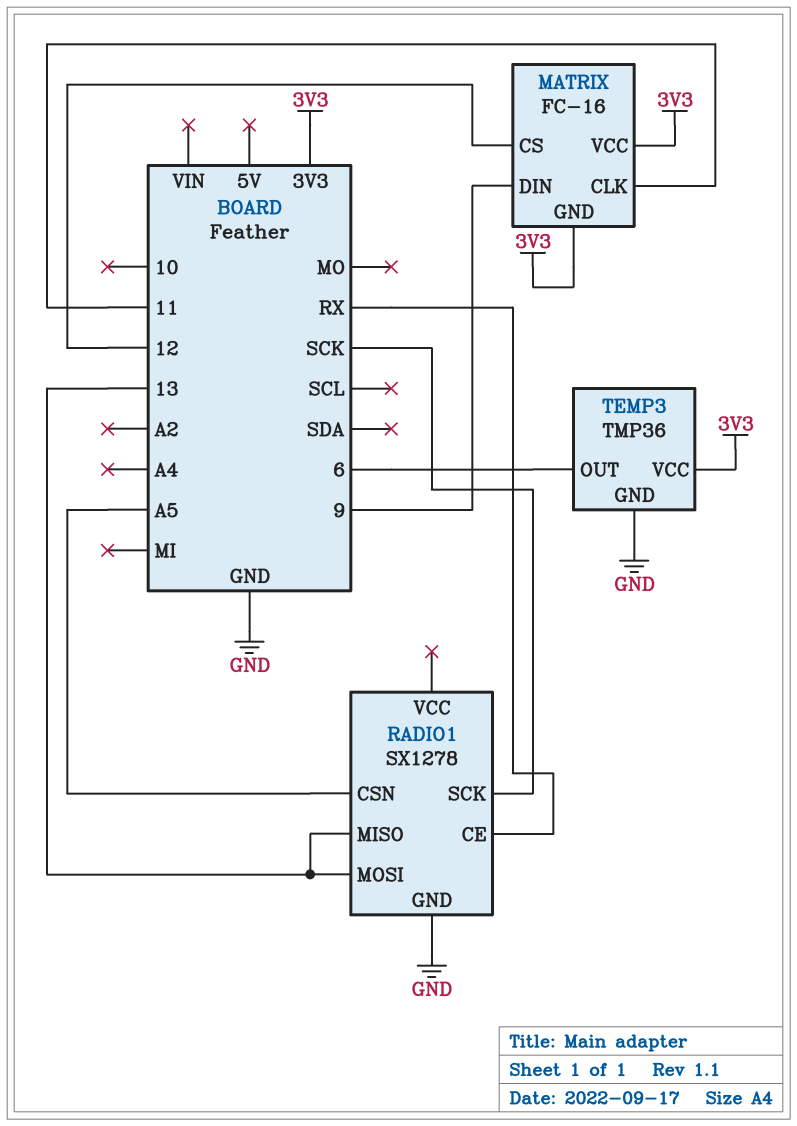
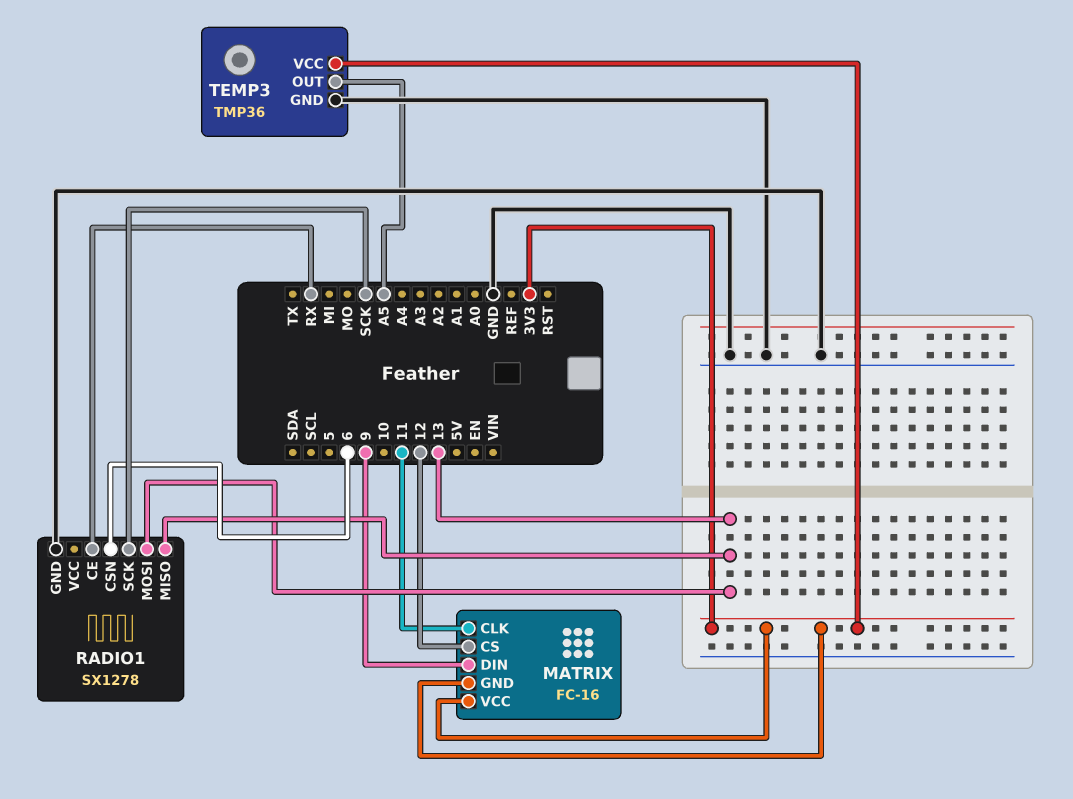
RADIO1 pin CSN: A5 -> 6
TEMP3 pin OUT: 6 -> A5

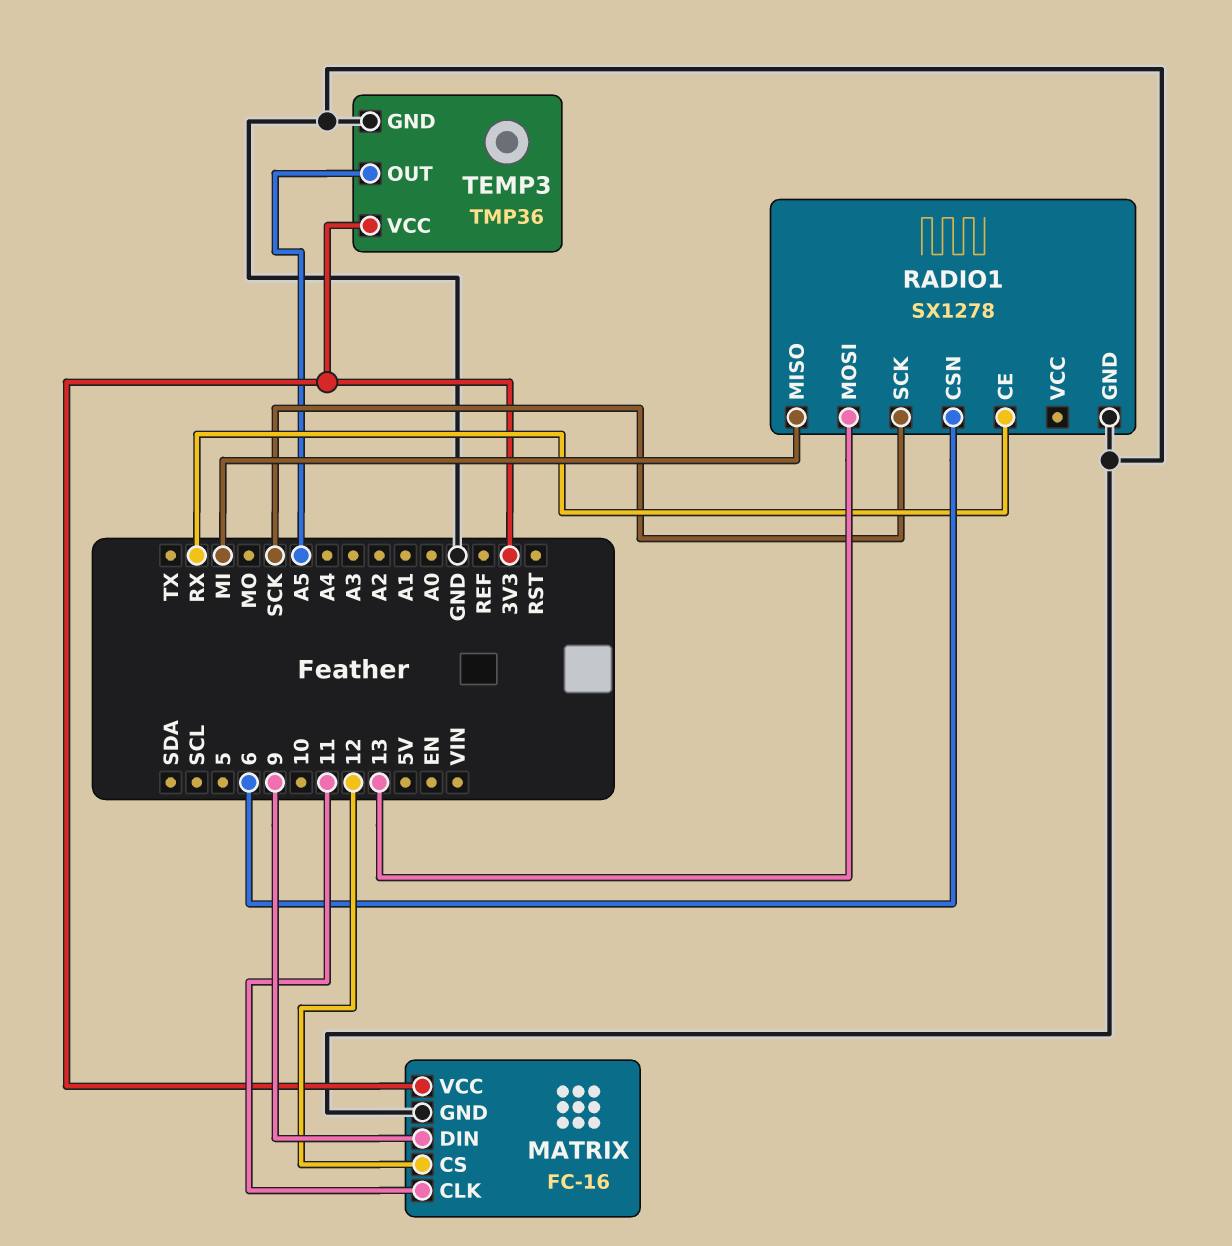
MATRIX pin GND: 3V3 -> GND
RADIO1 pin MISO: 13 -> MI

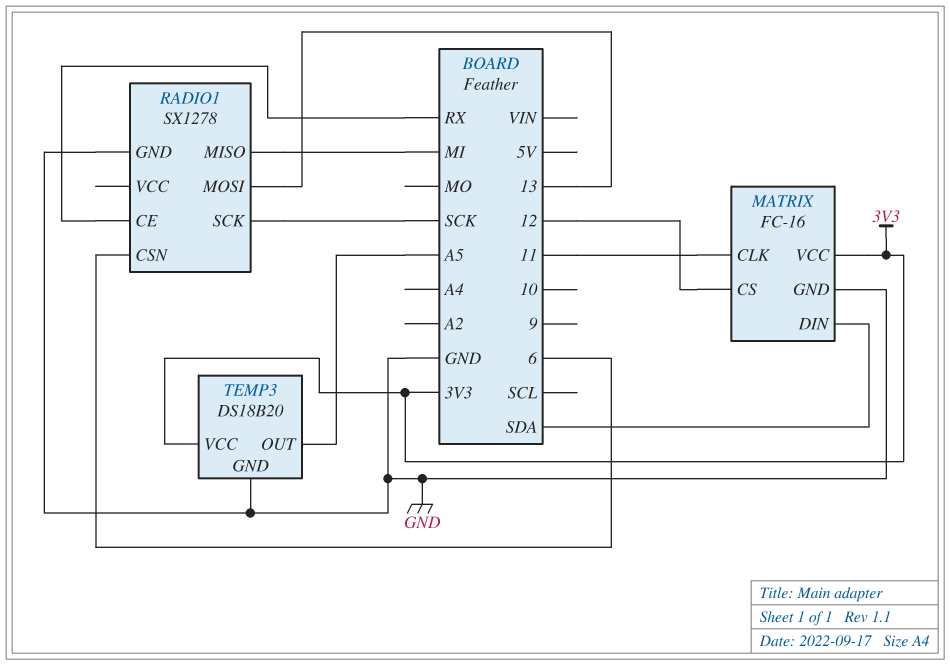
MATRIX pin DIN: 9 -> SDA
TEMP3: TMP36 -> DS18B20

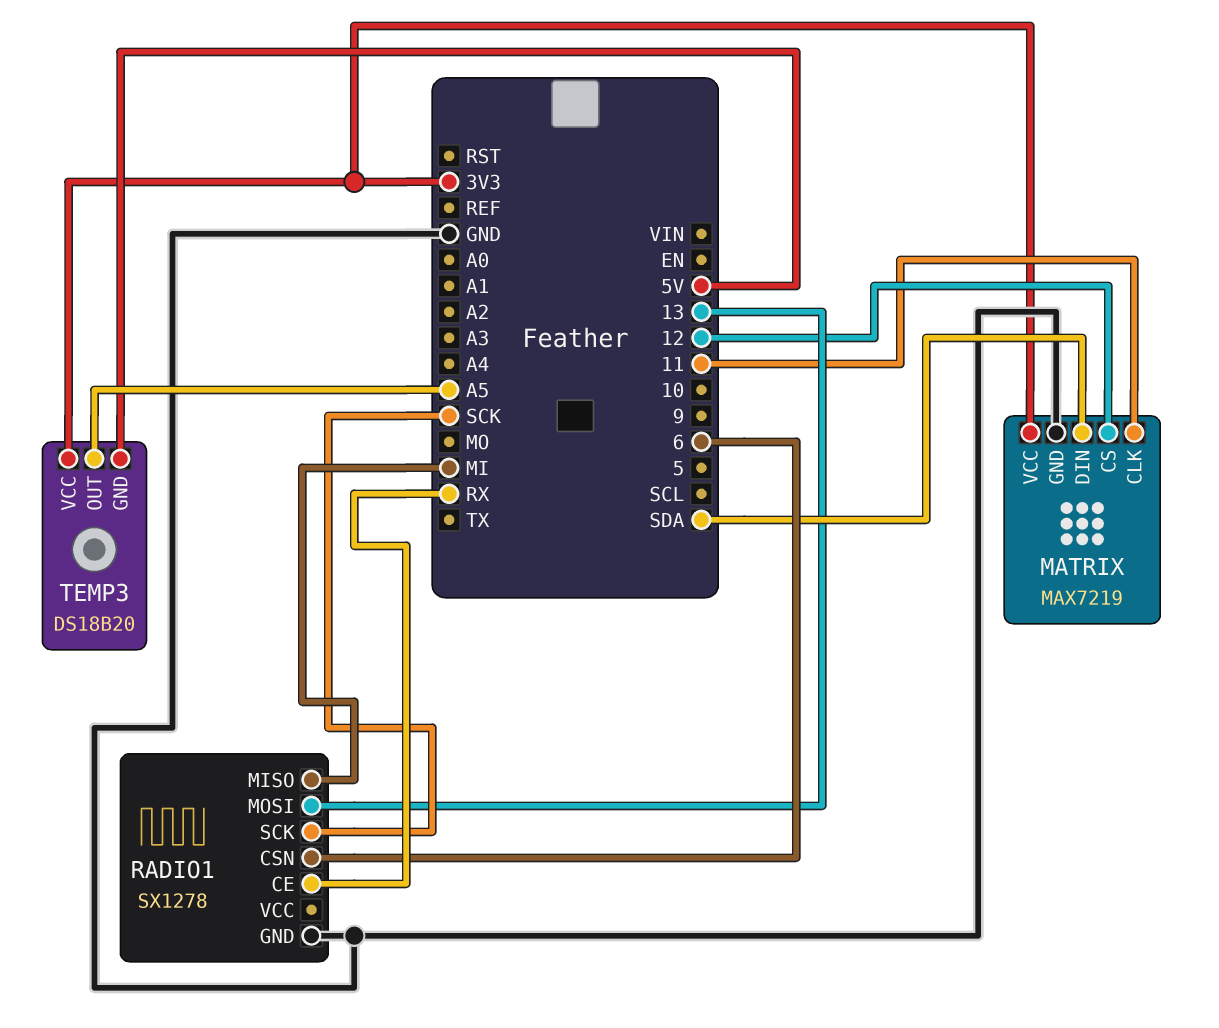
MATRIX: FC-16 -> MAX7219
TEMP3 pin GND: GND -> 5V

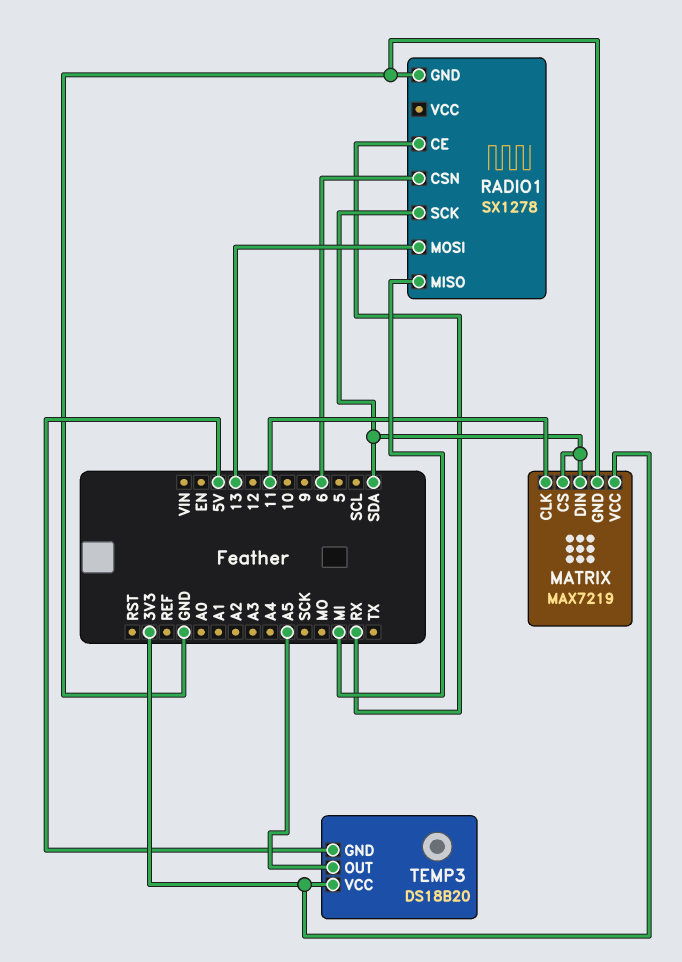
MATRIX pin CS: 12 -> SDA
RADIO1 pin SCK: SCK -> SDA

